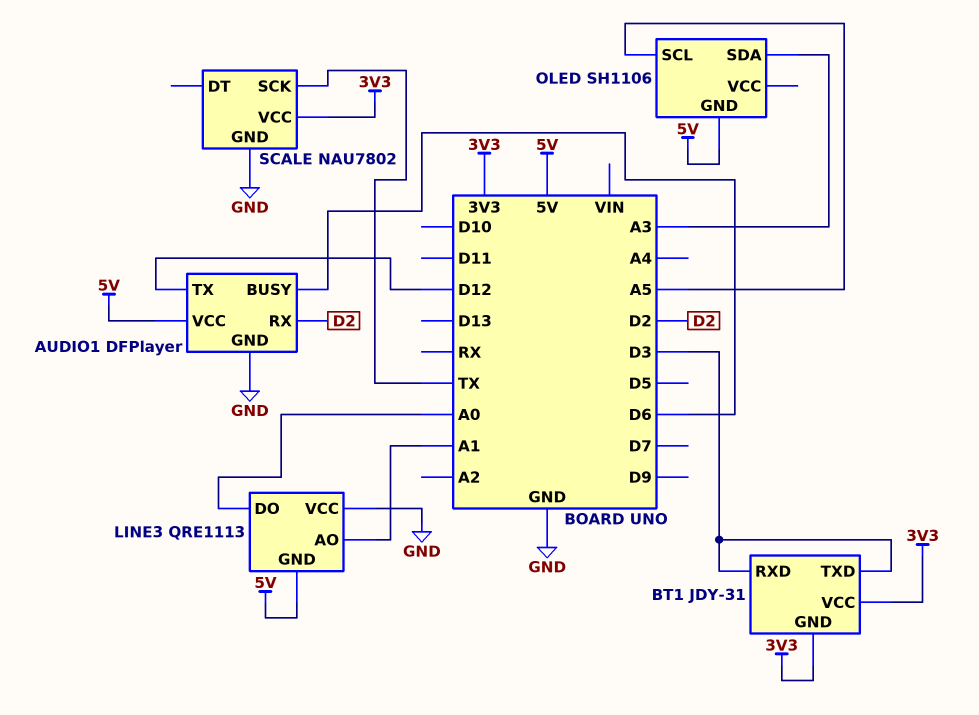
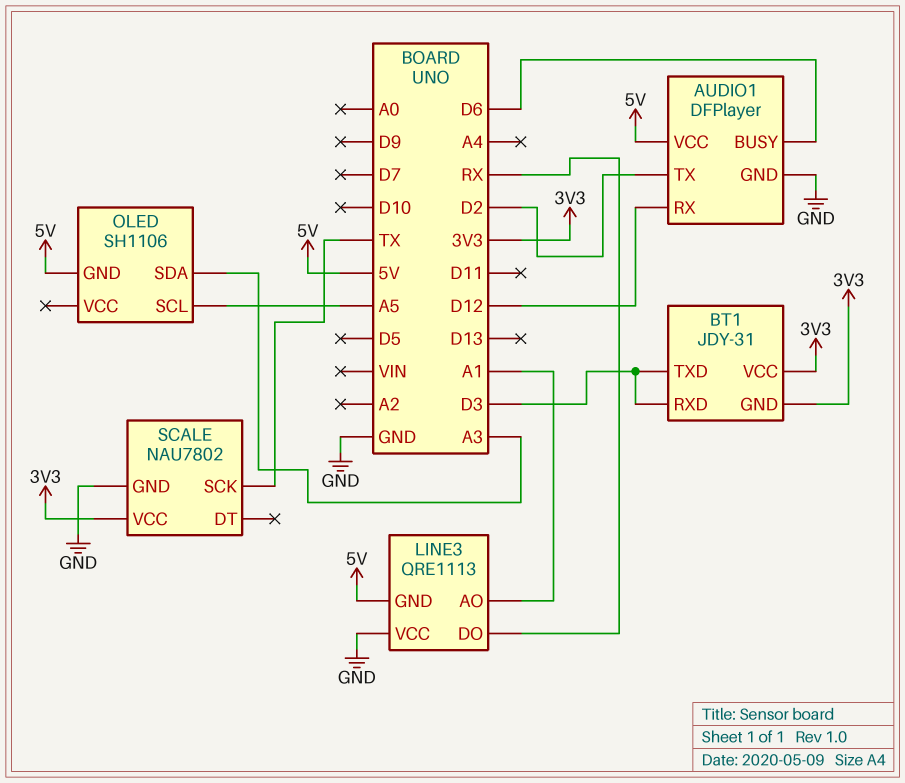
AUDIO1 pin RX: D2 -> D12
AUDIO1 pin TX: D12 -> D2
LINE3 pin DO: A0 -> RX

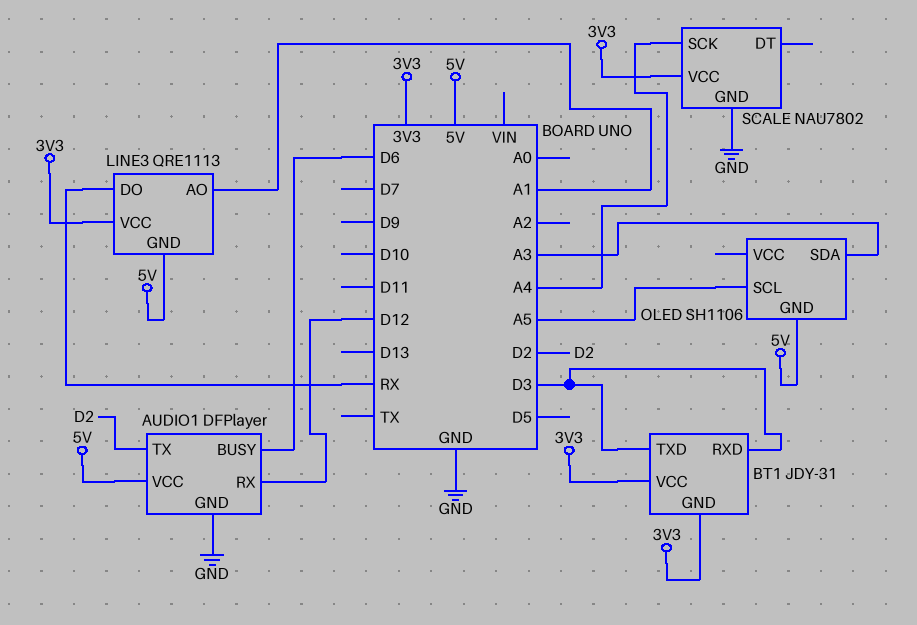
LINE3 pin VCC: GND -> 3V3
SCALE pin SCK: TX -> A4

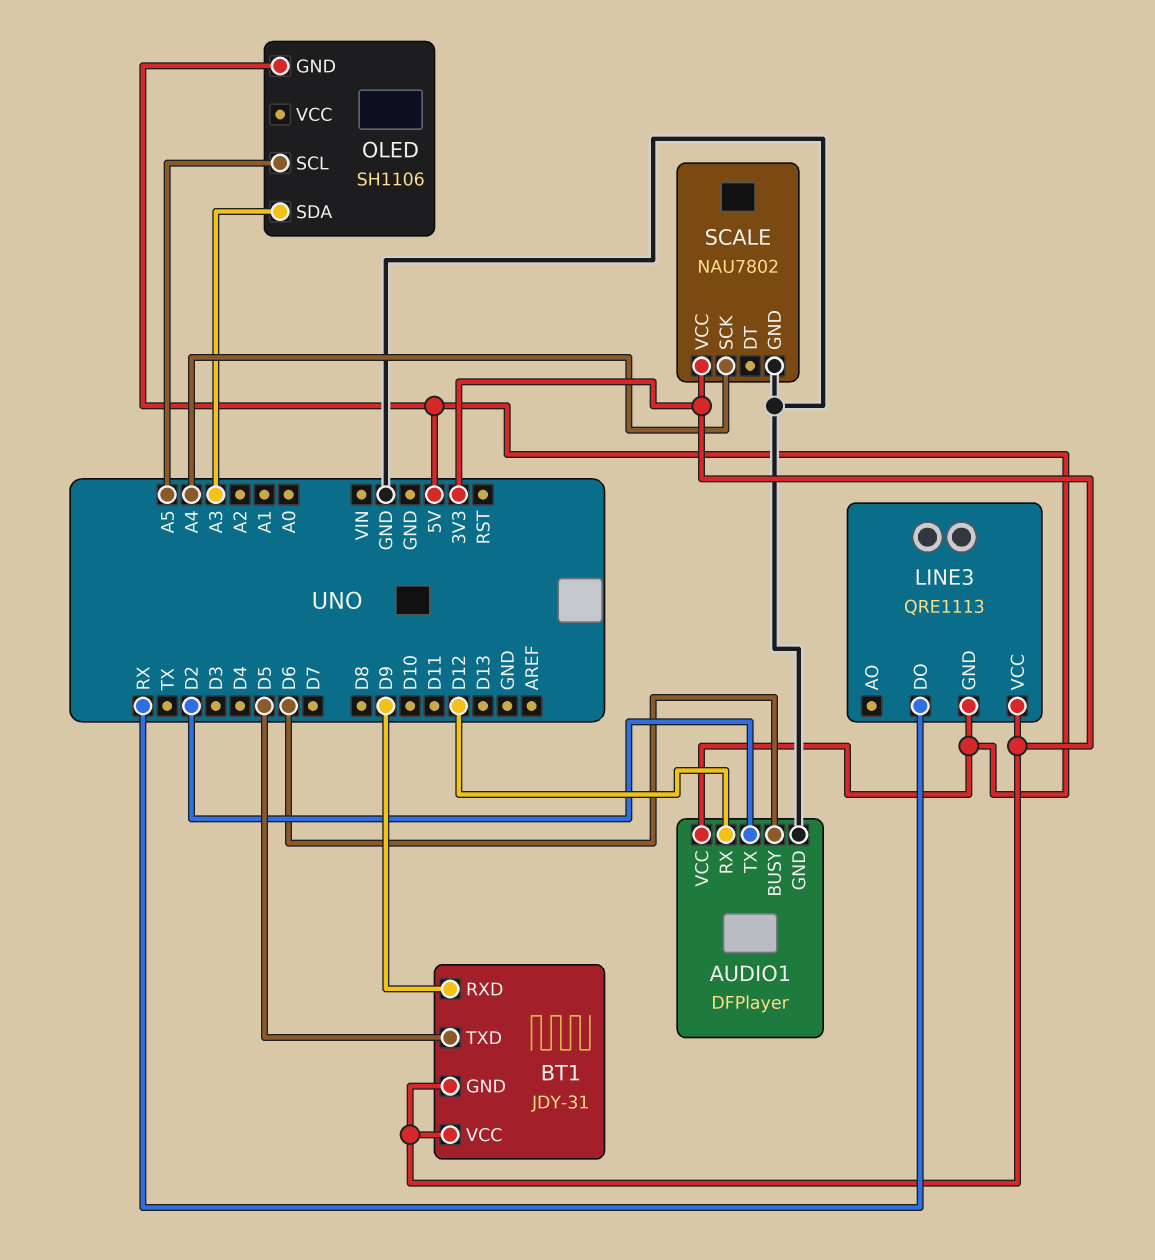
BT1 pin RXD: D3 -> D9
BT1 pin TXD: D3 -> D5
LINE3 pin AO: A1 -> none

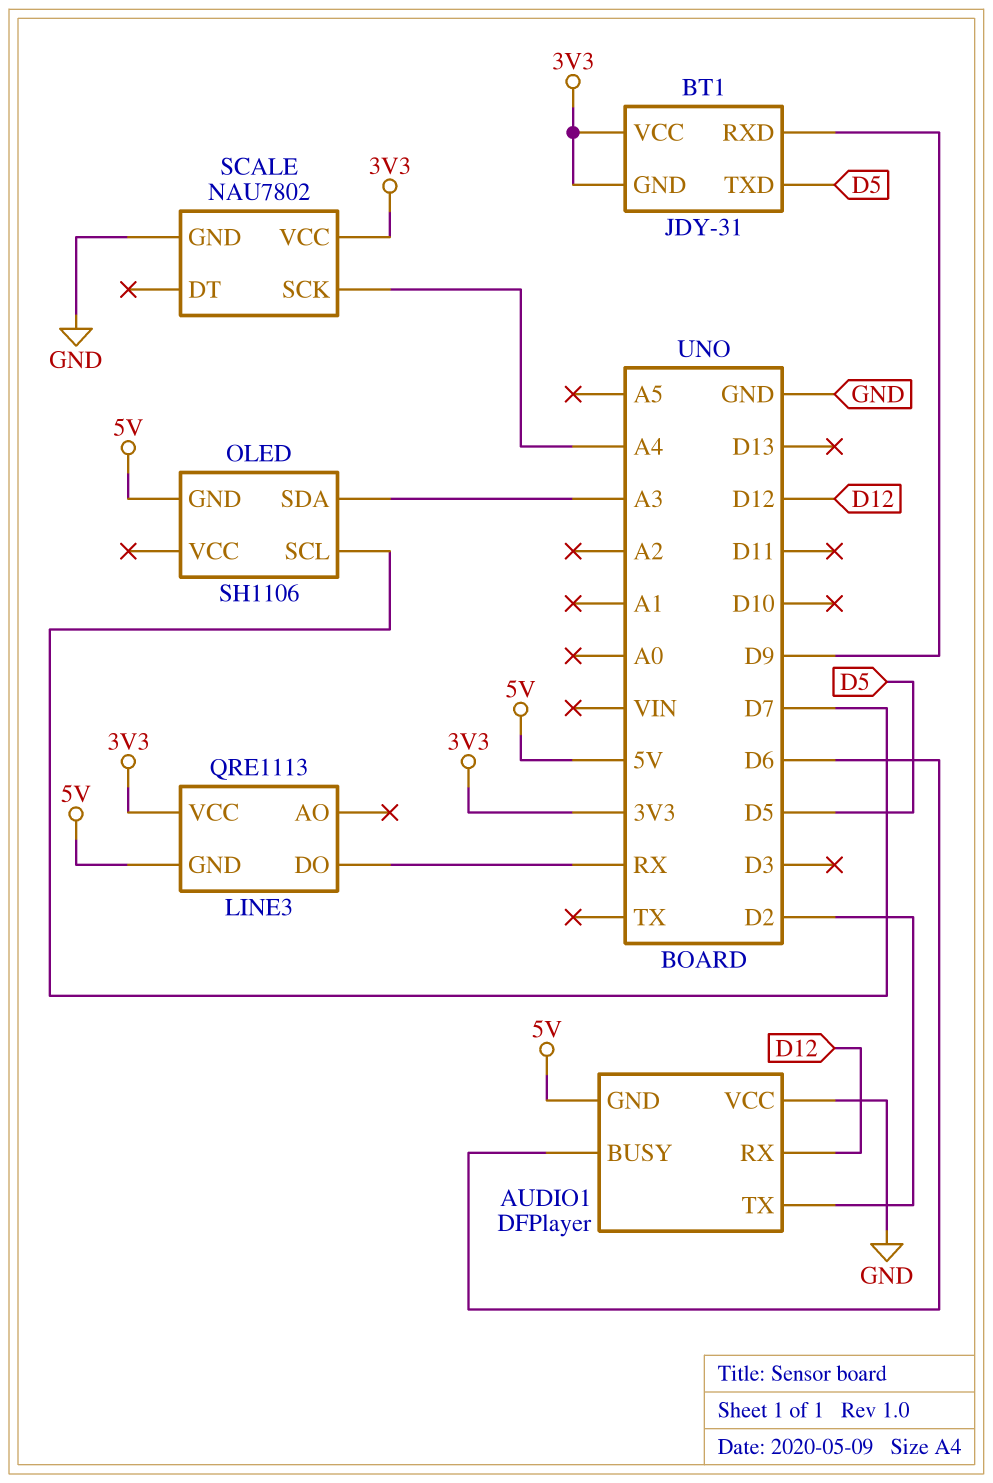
AUDIO1 pin GND: GND -> 5V
AUDIO1 pin VCC: 5V -> GND
OLED pin SCL: A5 -> D7

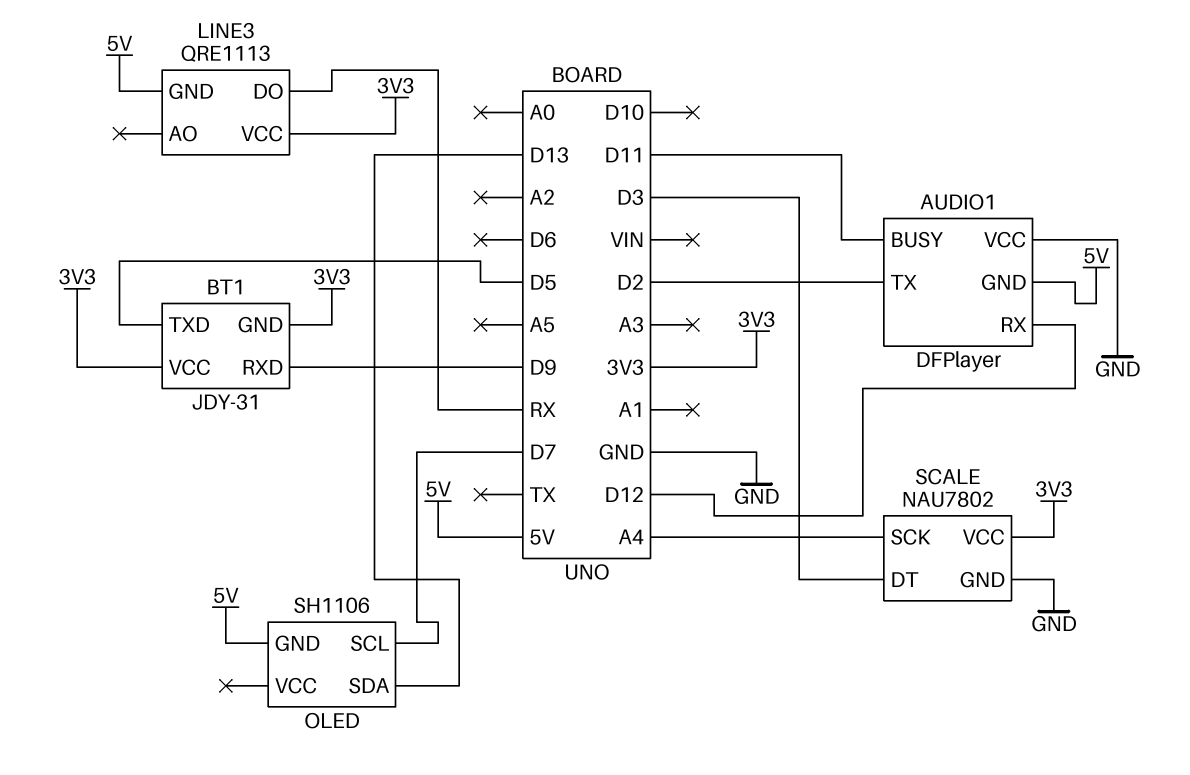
AUDIO1 pin BUSY: D6 -> D11
OLED pin SDA: A3 -> D13
SCALE pin DT: none -> D3

